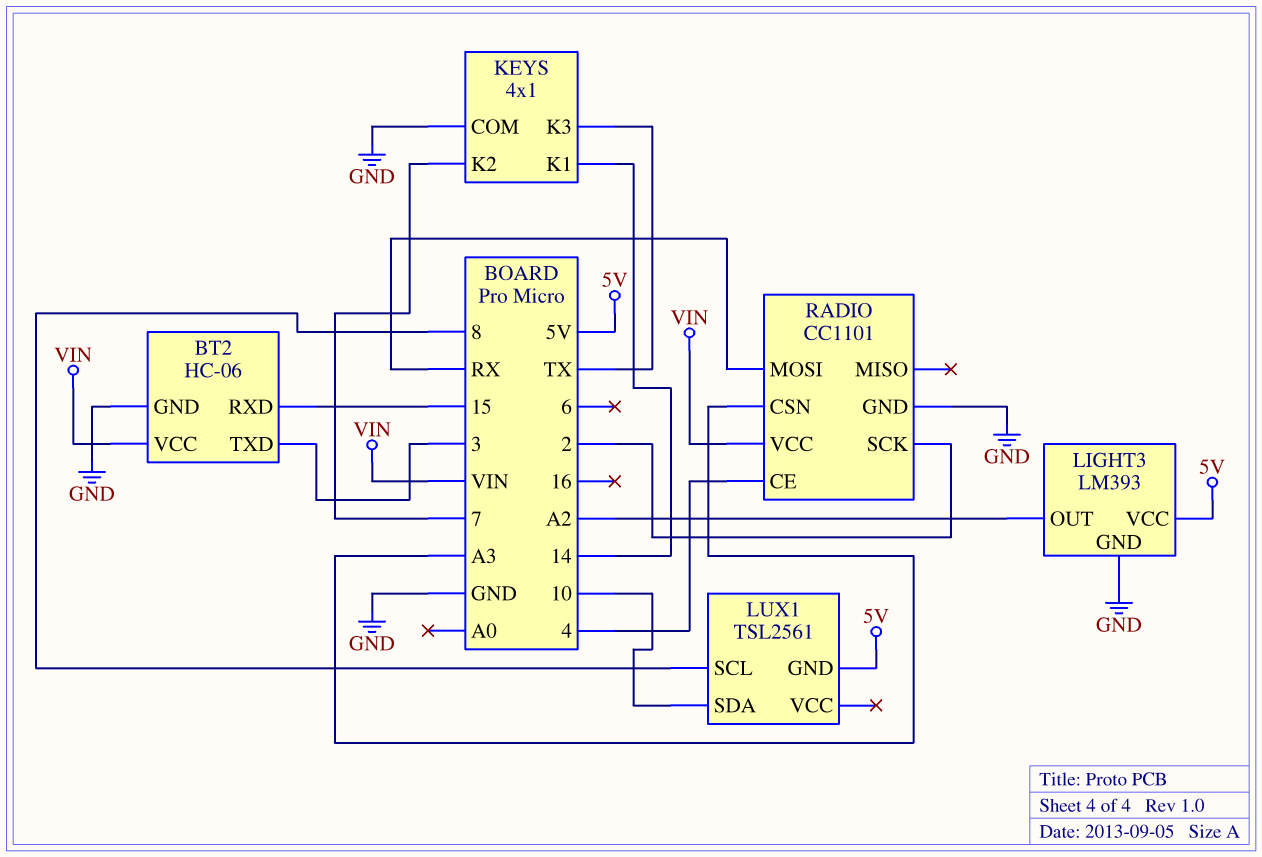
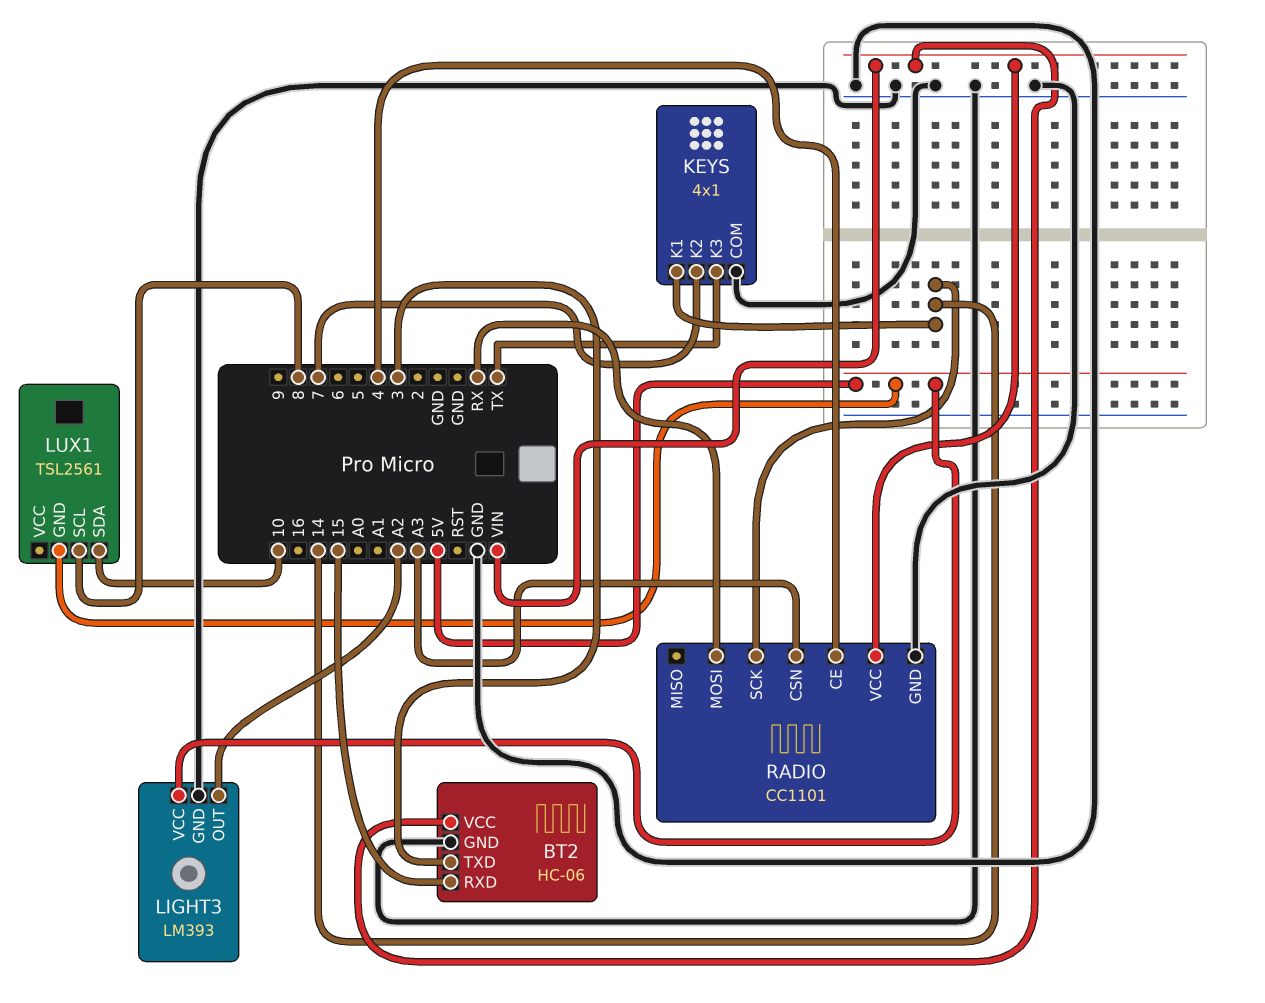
RADIO pin SCK: 2 -> 14

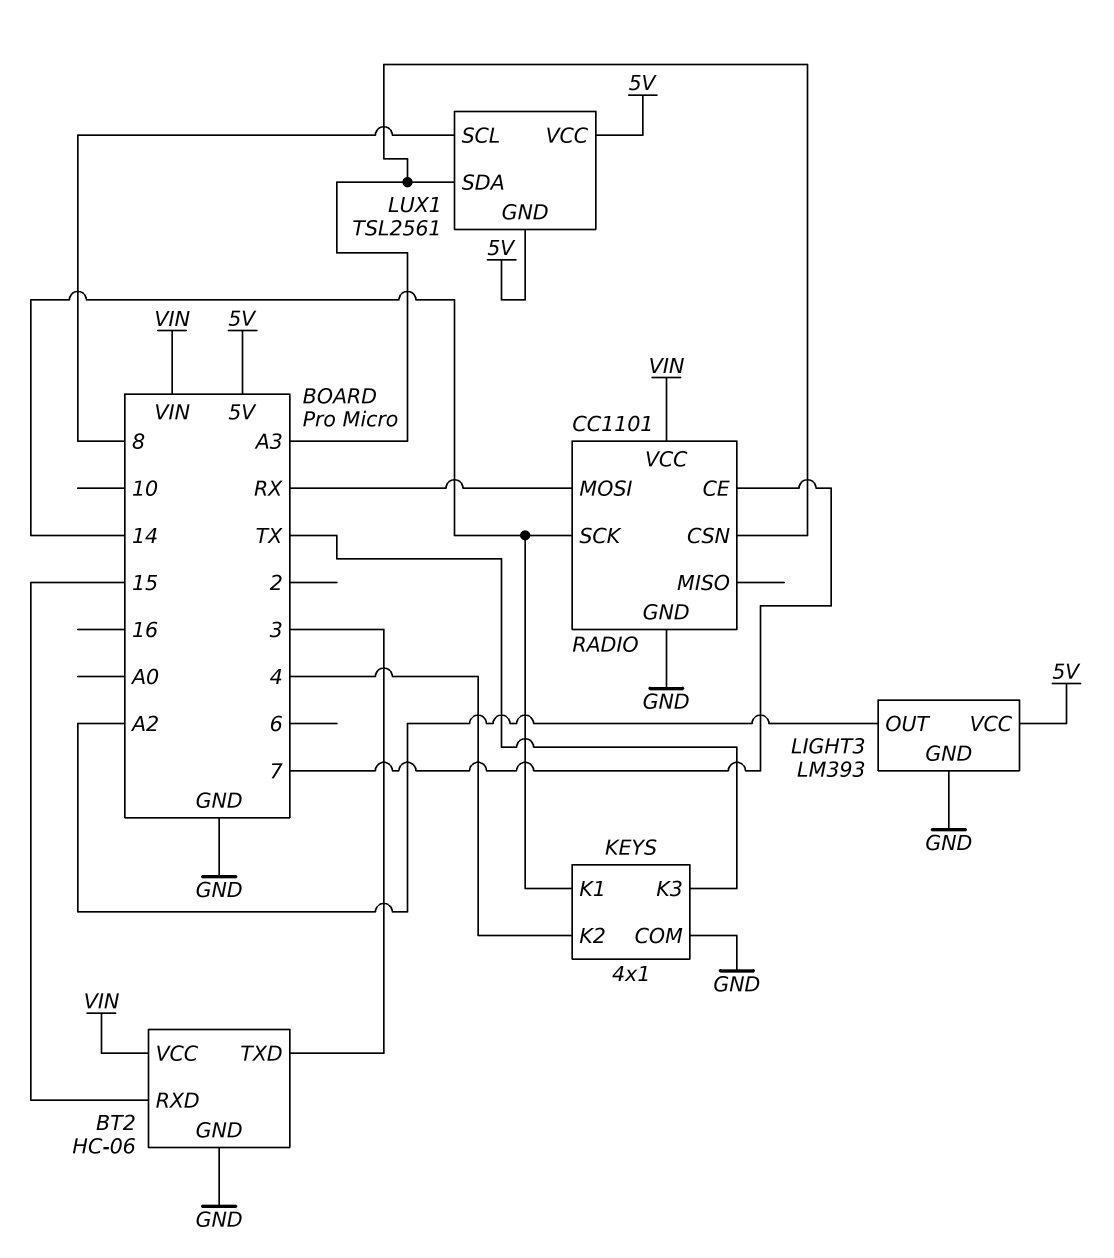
KEYS pin K2: 7 -> 4
LUX1 pin SDA: 10 -> A3
LUX1 pin VCC: none -> 5V
RADIO pin CE: 4 -> 7

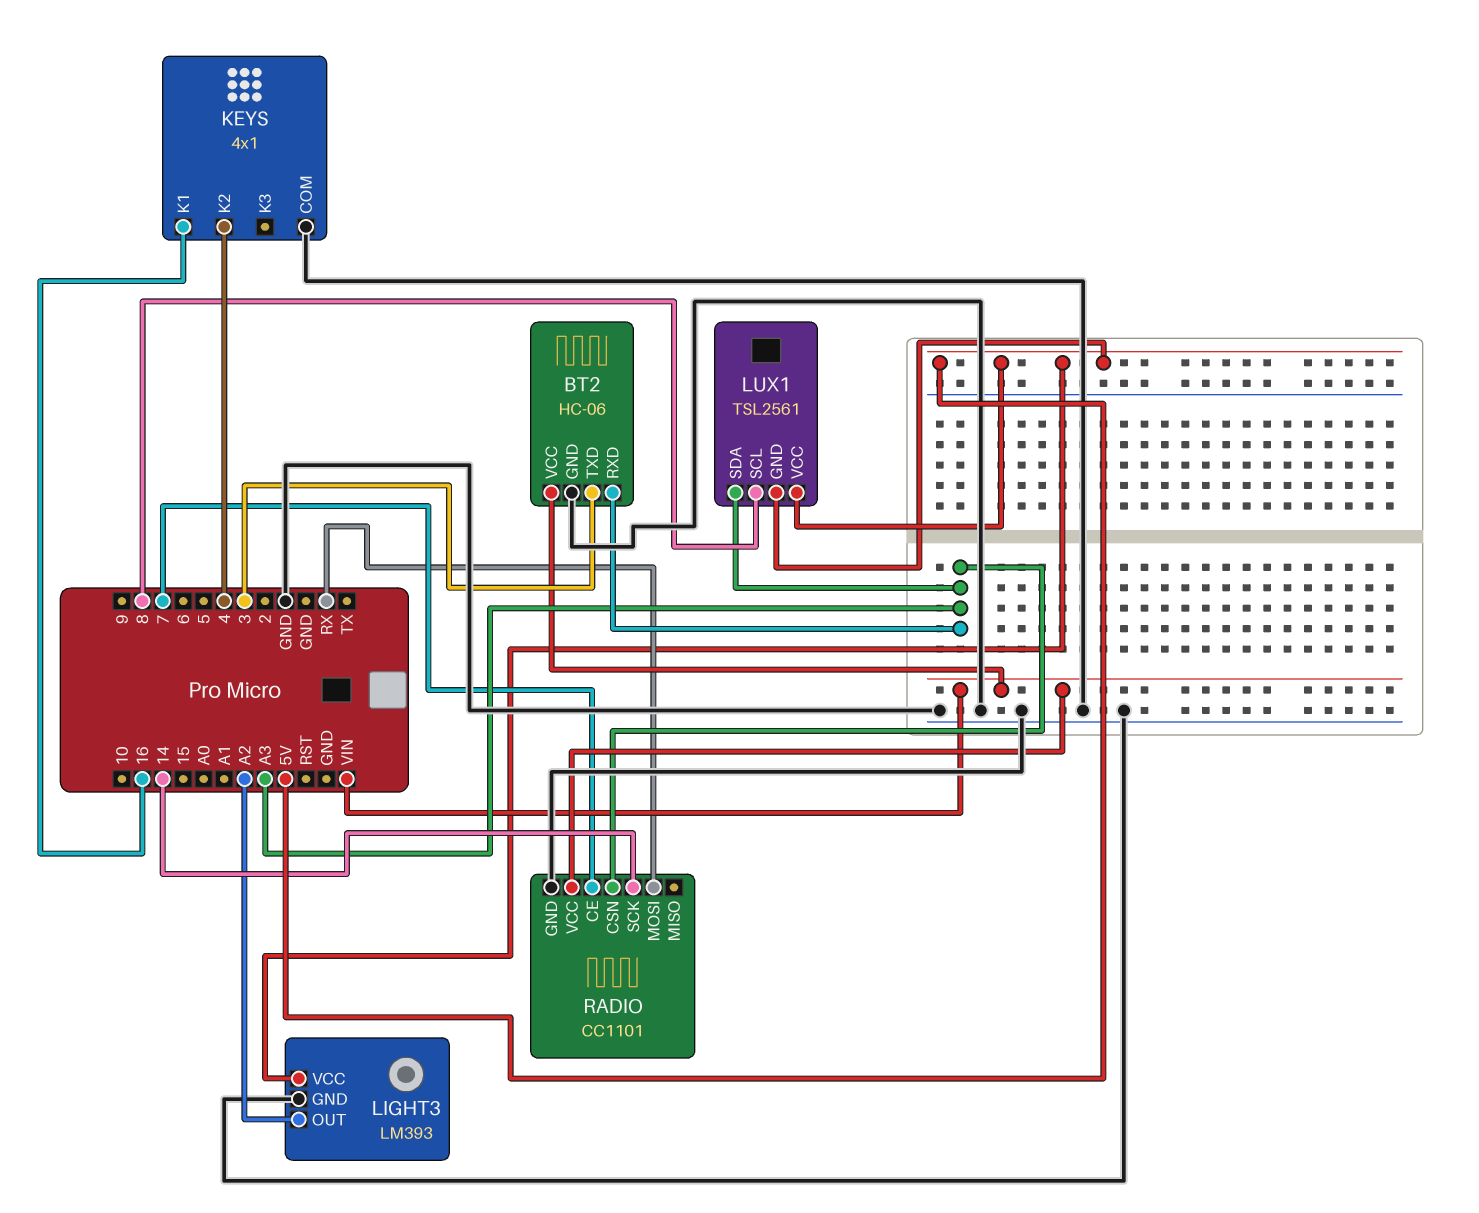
BT2 pin RXD: 15 -> A3
KEYS pin K1: 14 -> 16
KEYS pin K3: TX -> none

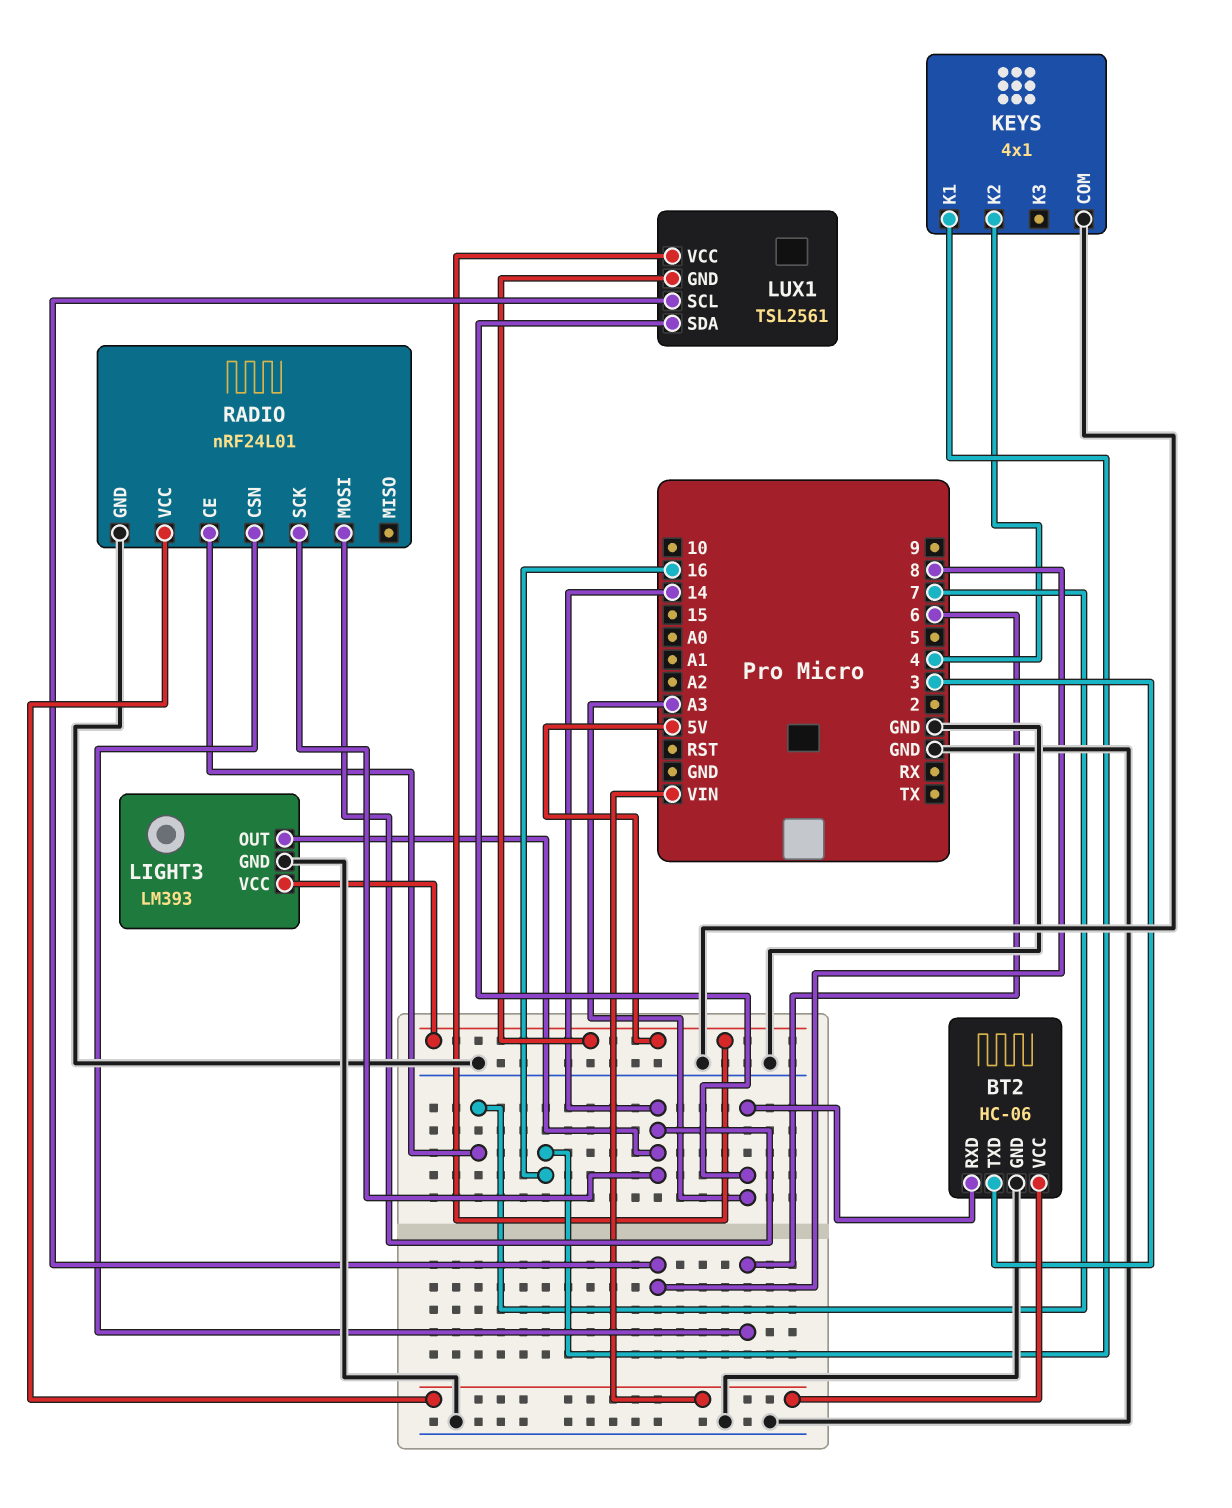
LIGHT3 pin OUT: A2 -> 14
RADIO: CC1101 -> nRF24L01
RADIO pin CSN: A3 -> 6
RADIO pin MOSI: RX -> 14

